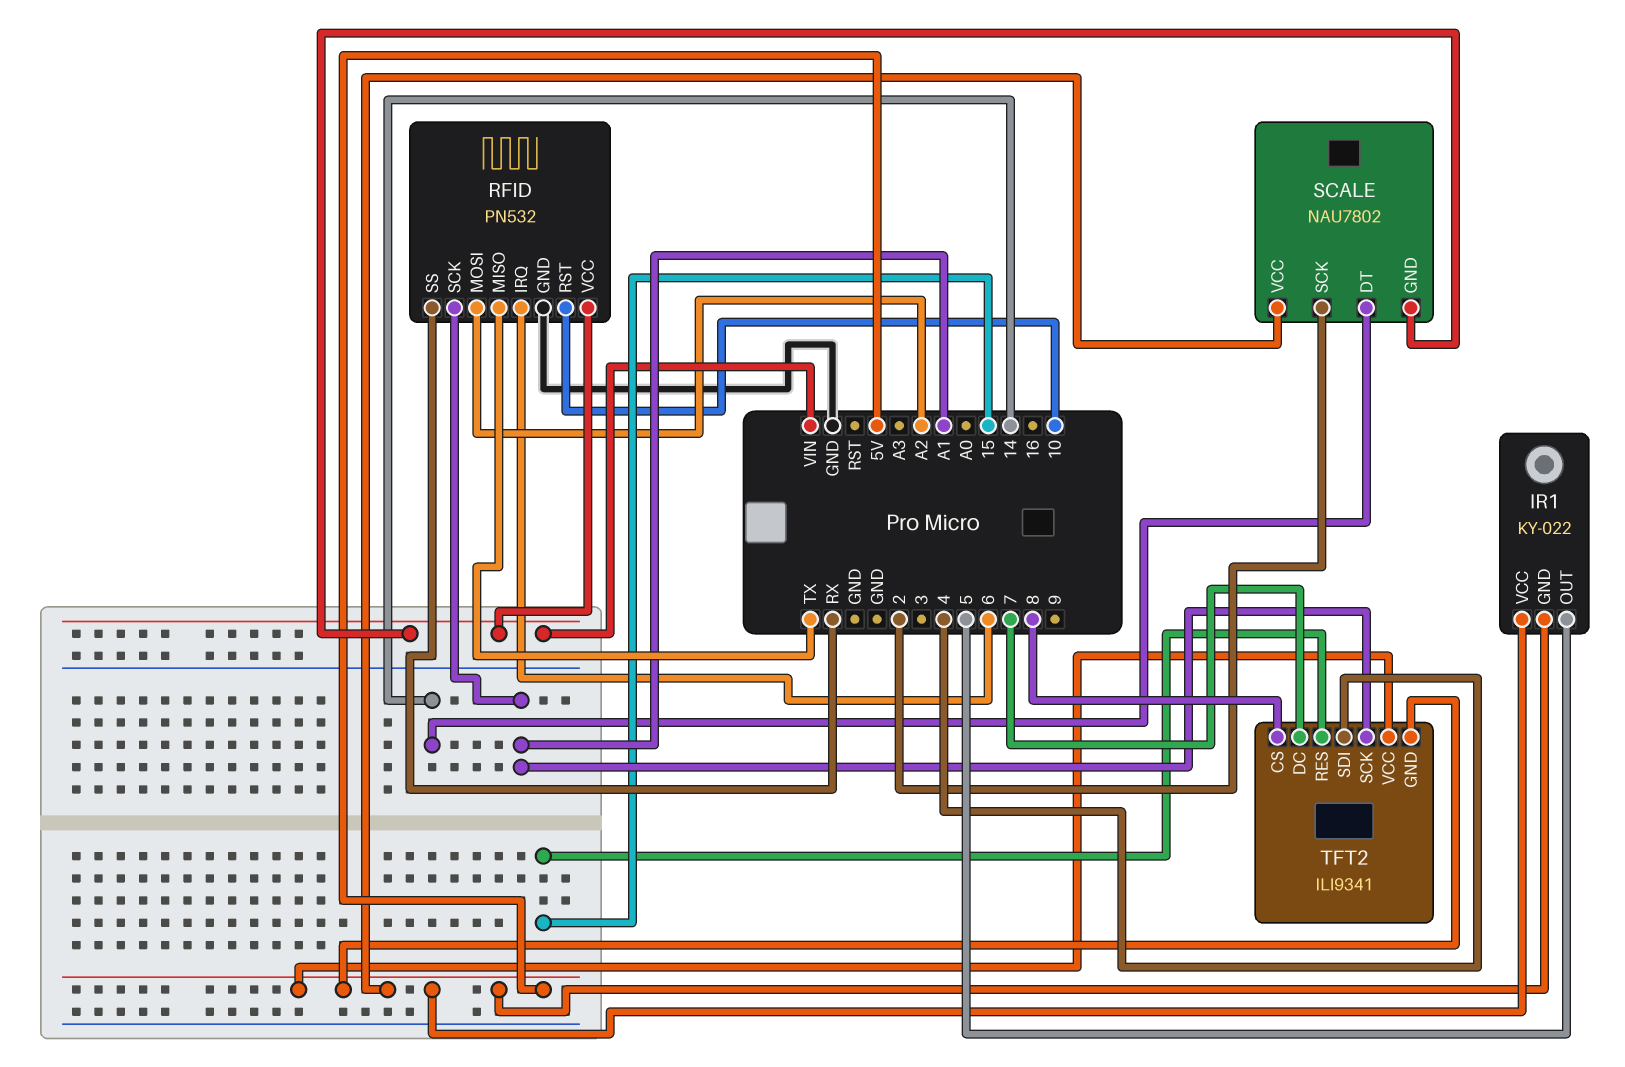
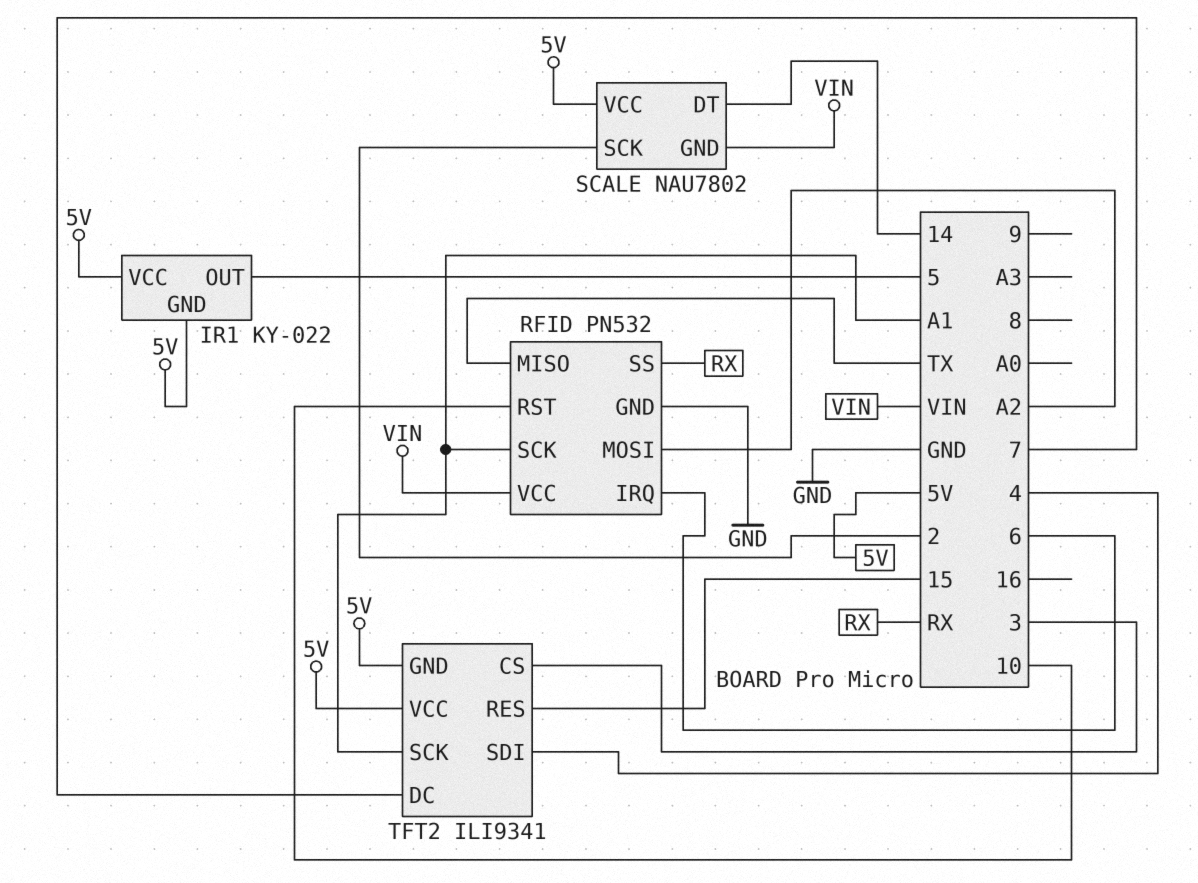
TFT2 pin CS: 8 -> 3

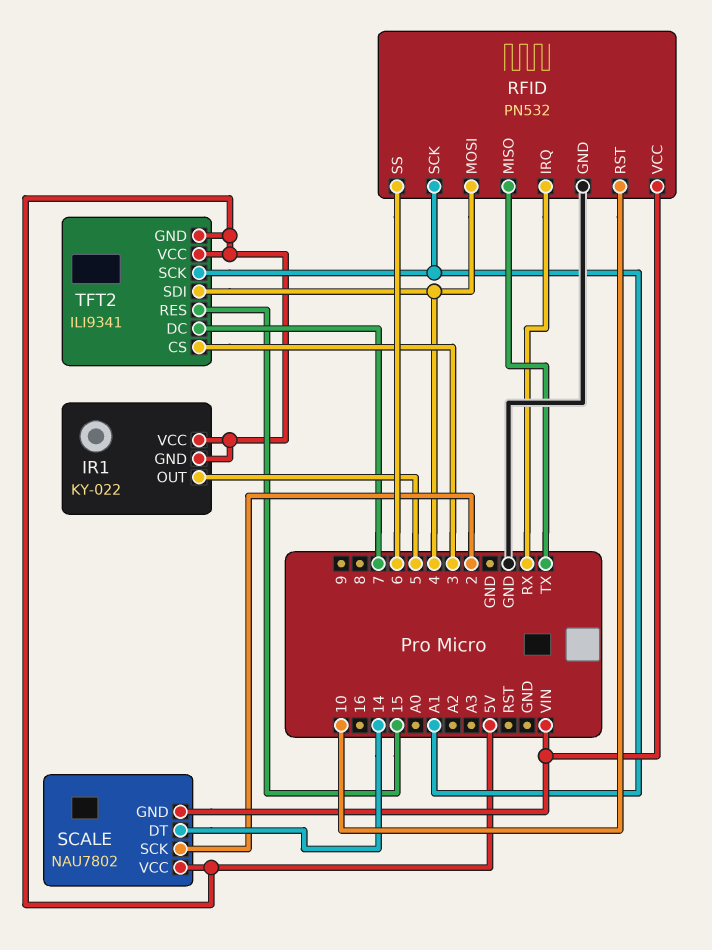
RFID pin IRQ: 6 -> RX
RFID pin MOSI: A2 -> 4
RFID pin SS: RX -> 6

